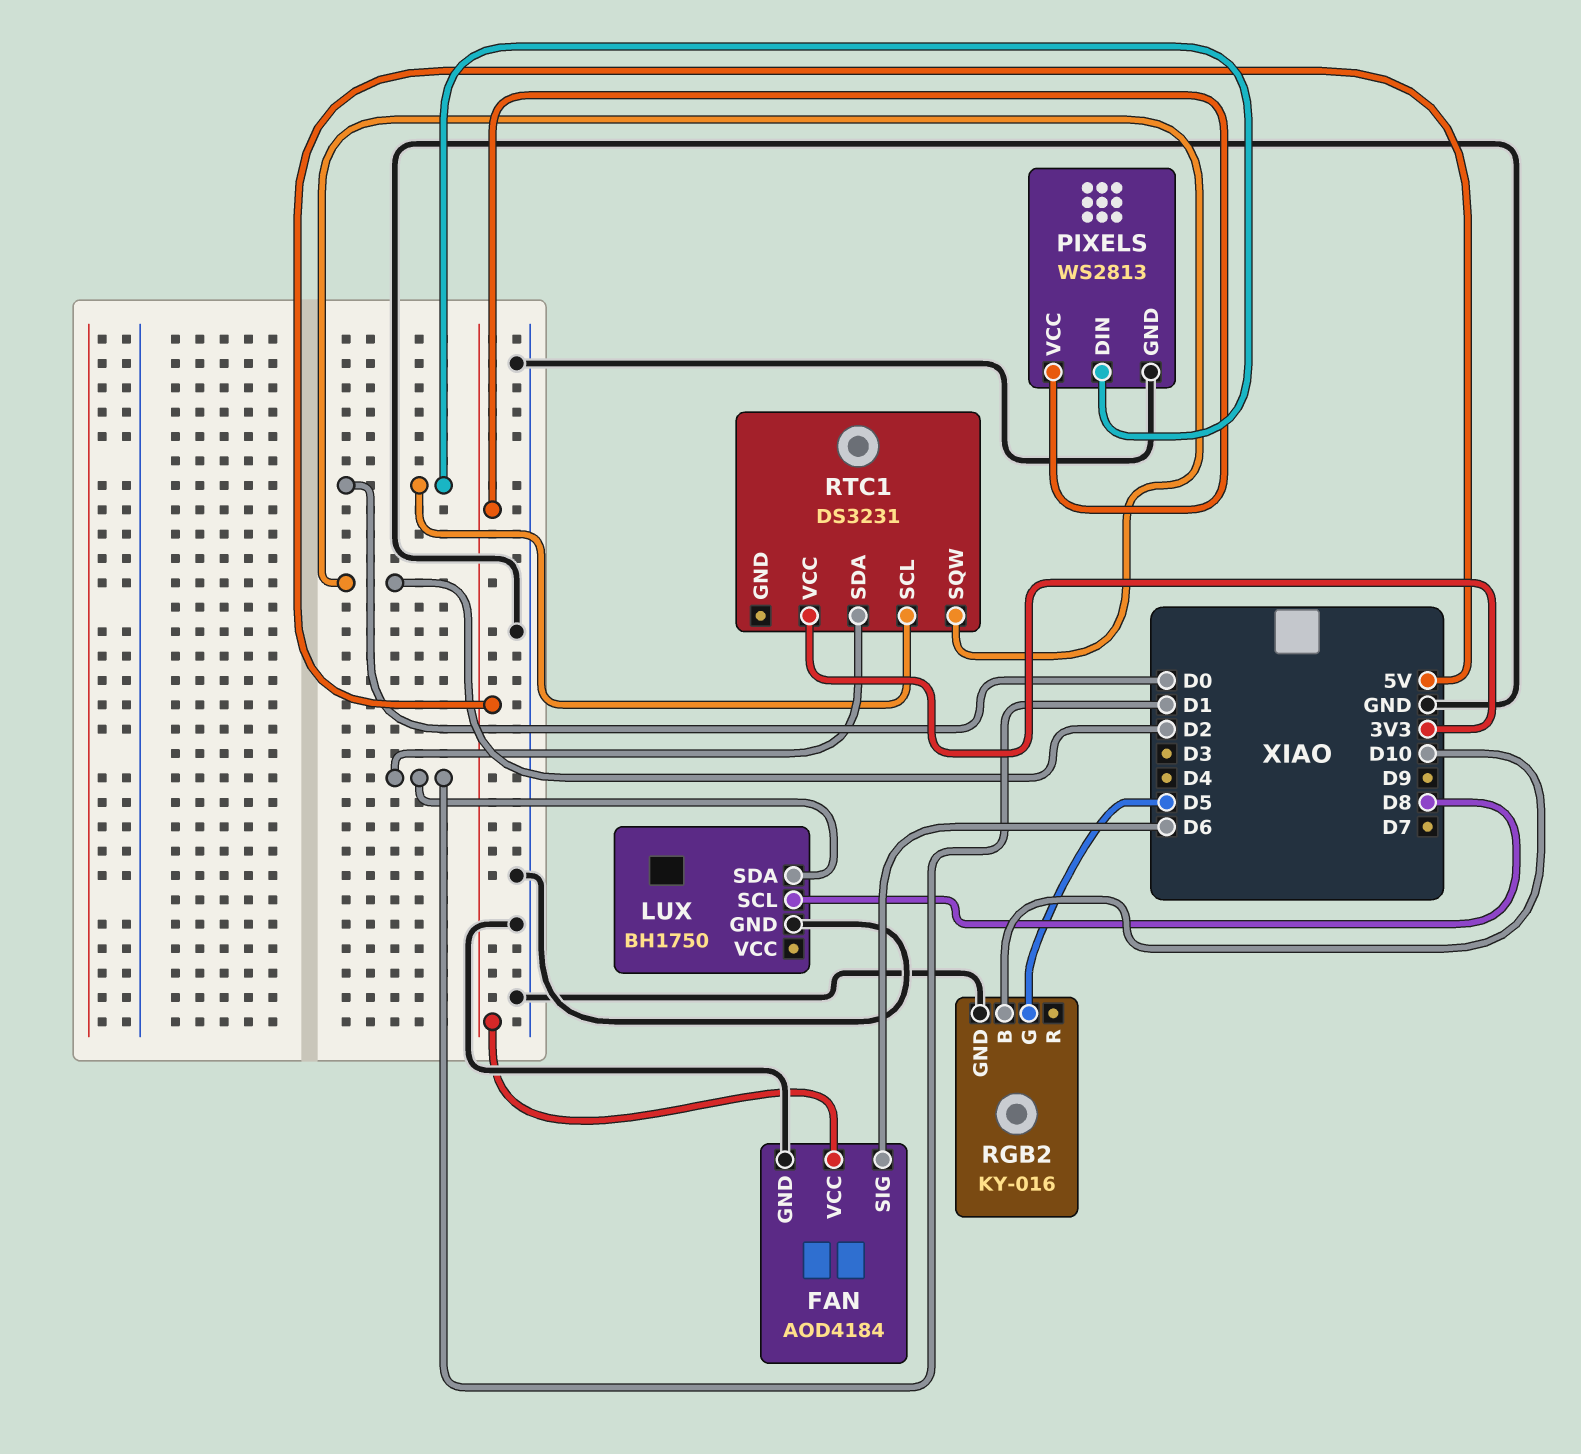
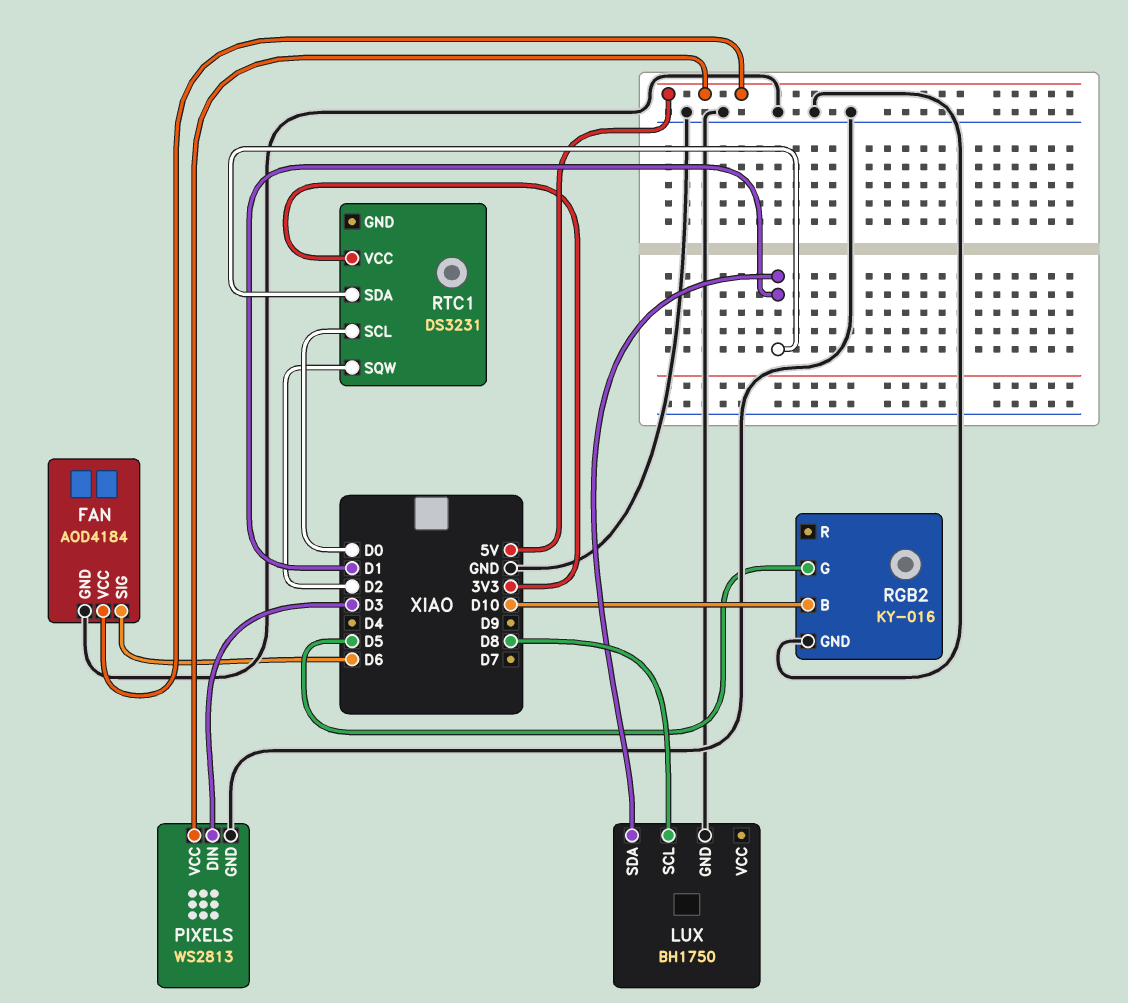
PIXELS pin DIN: D0 -> D3

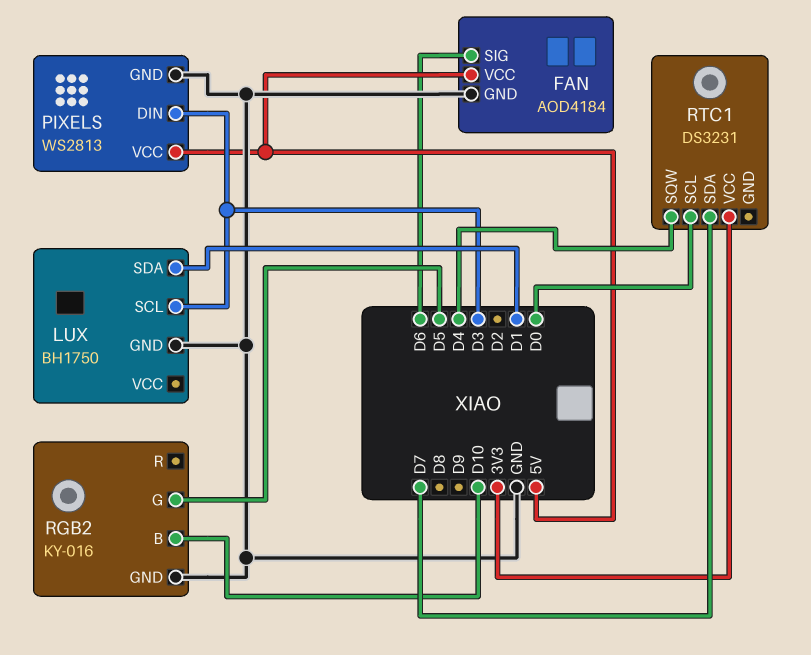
LUX pin SCL: D8 -> D3
RTC1 pin SDA: D1 -> D7
RTC1 pin SQW: D2 -> D4

